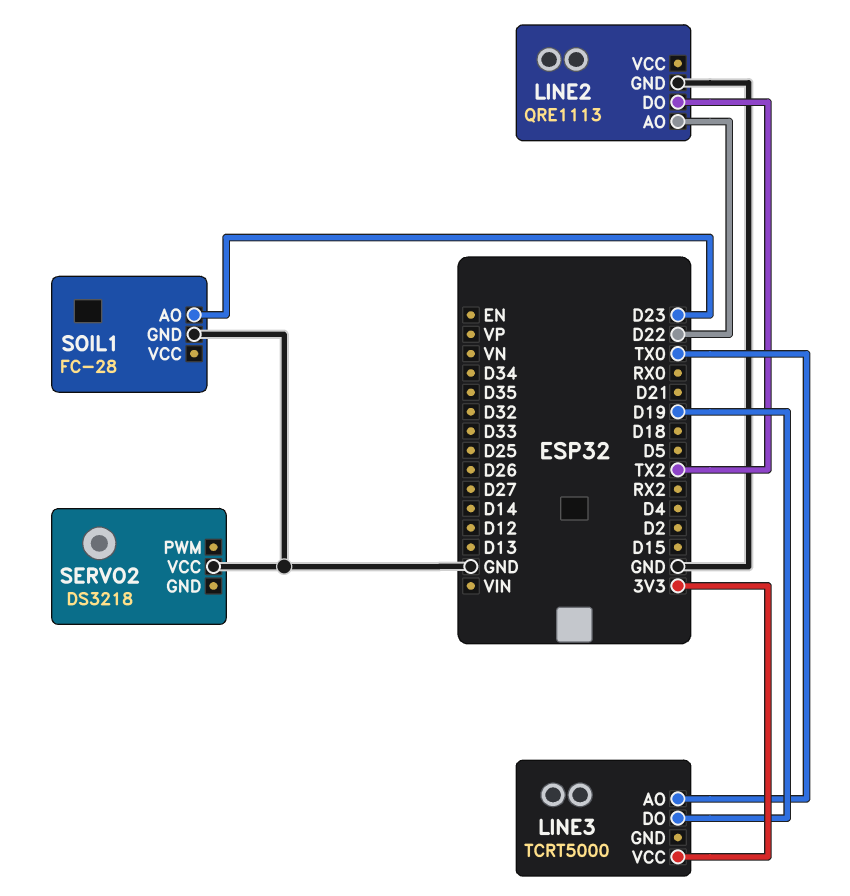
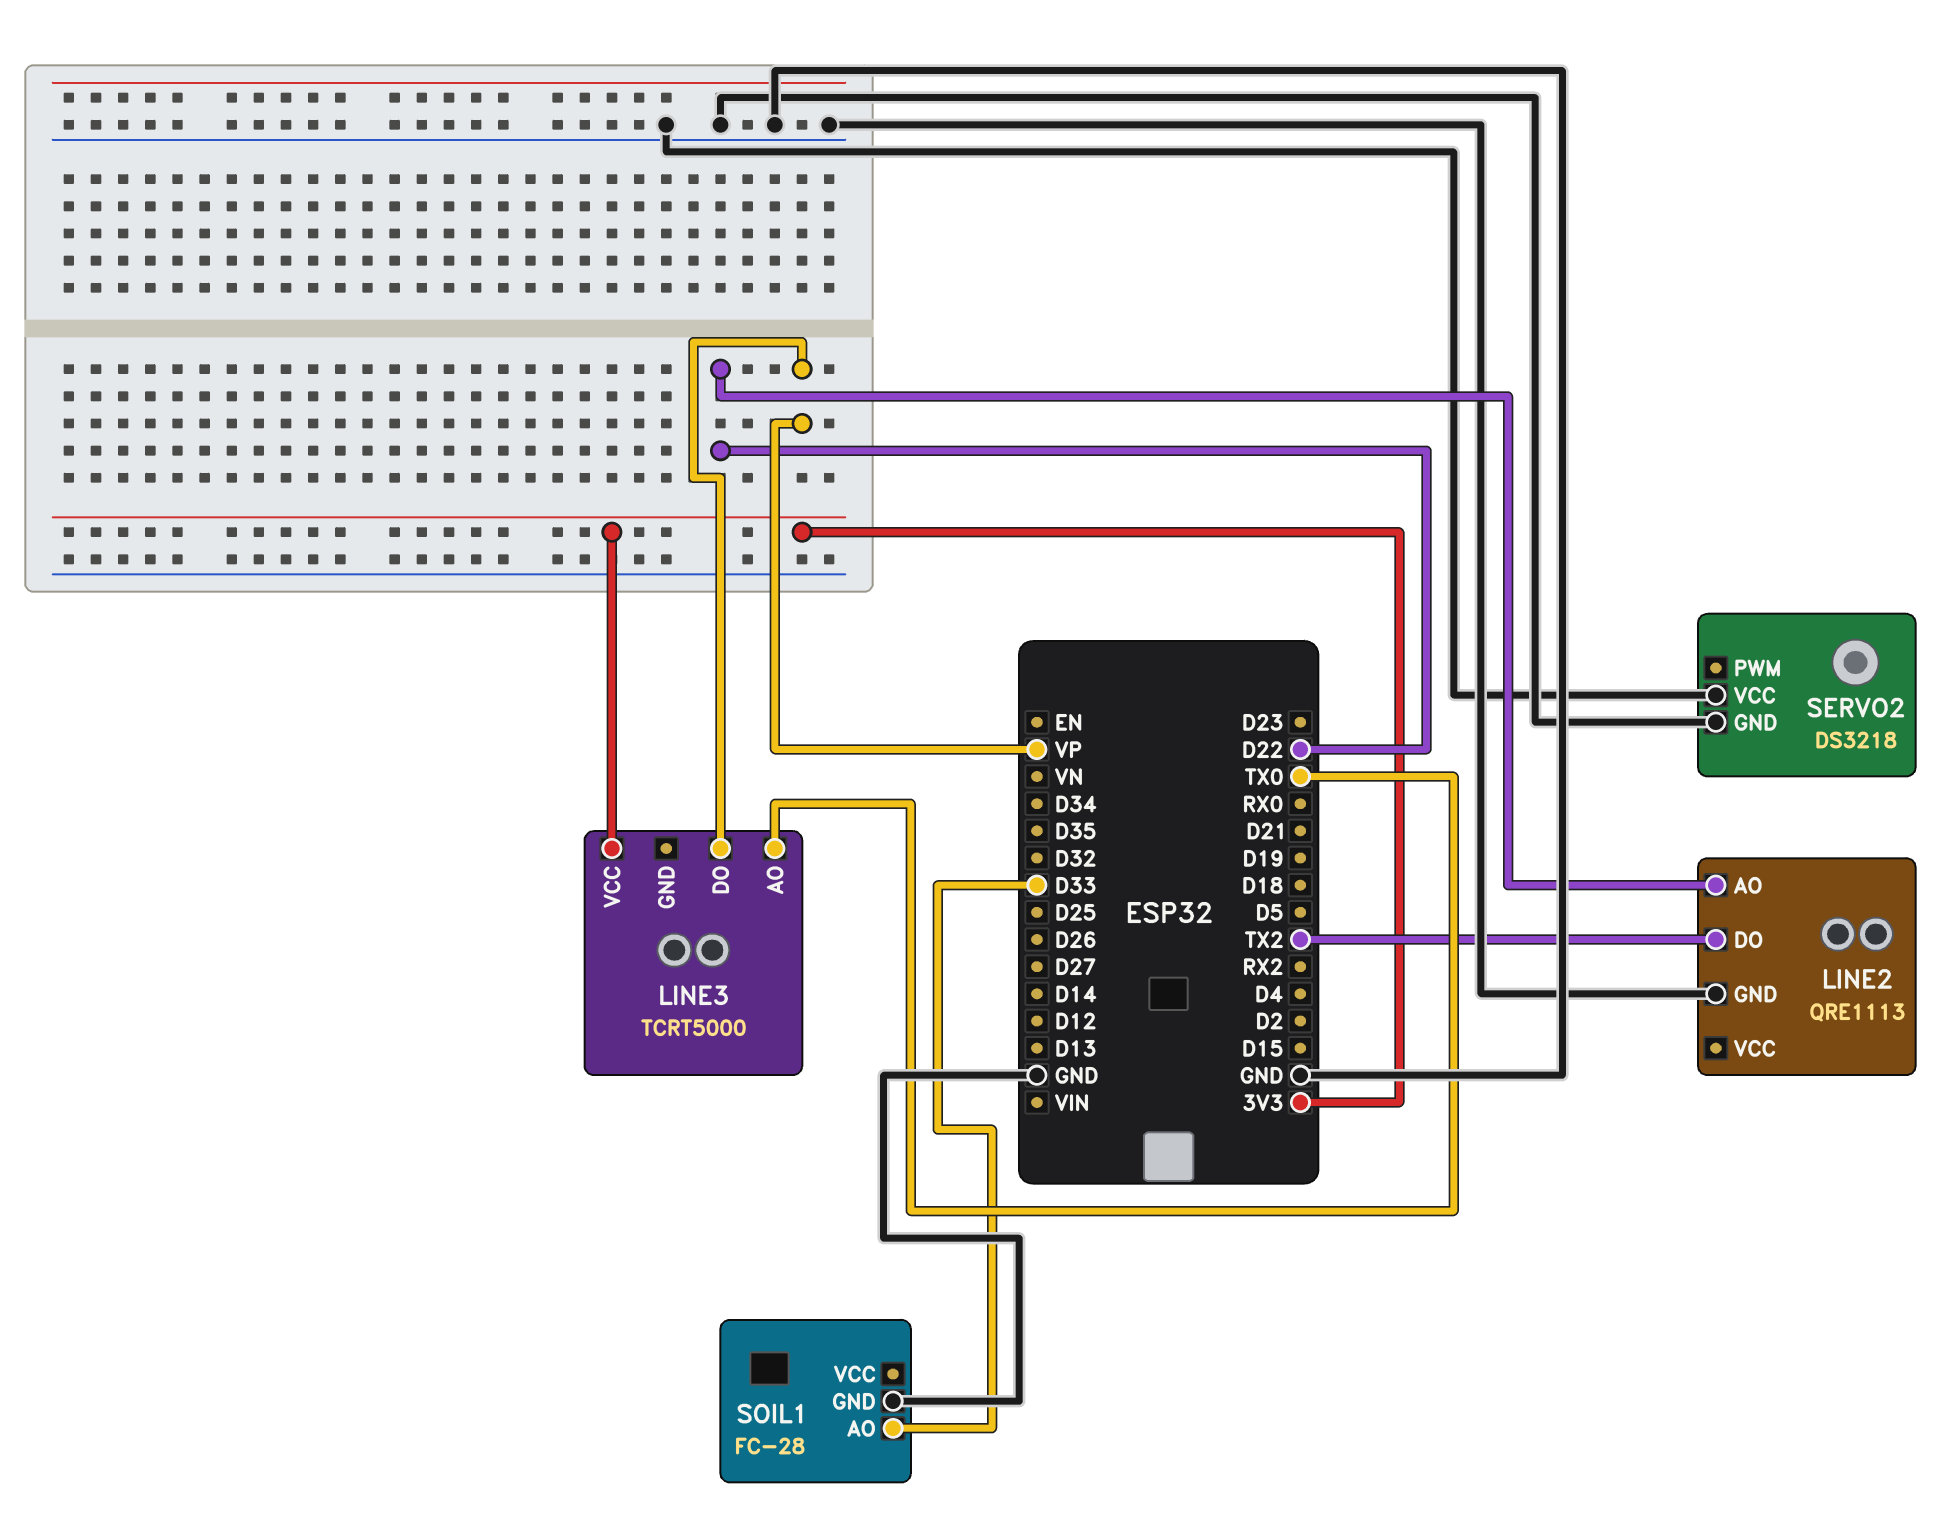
LINE3 pin DO: D19 -> VP
SERVO2 pin GND: none -> GND
SOIL1 pin AO: D23 -> D33

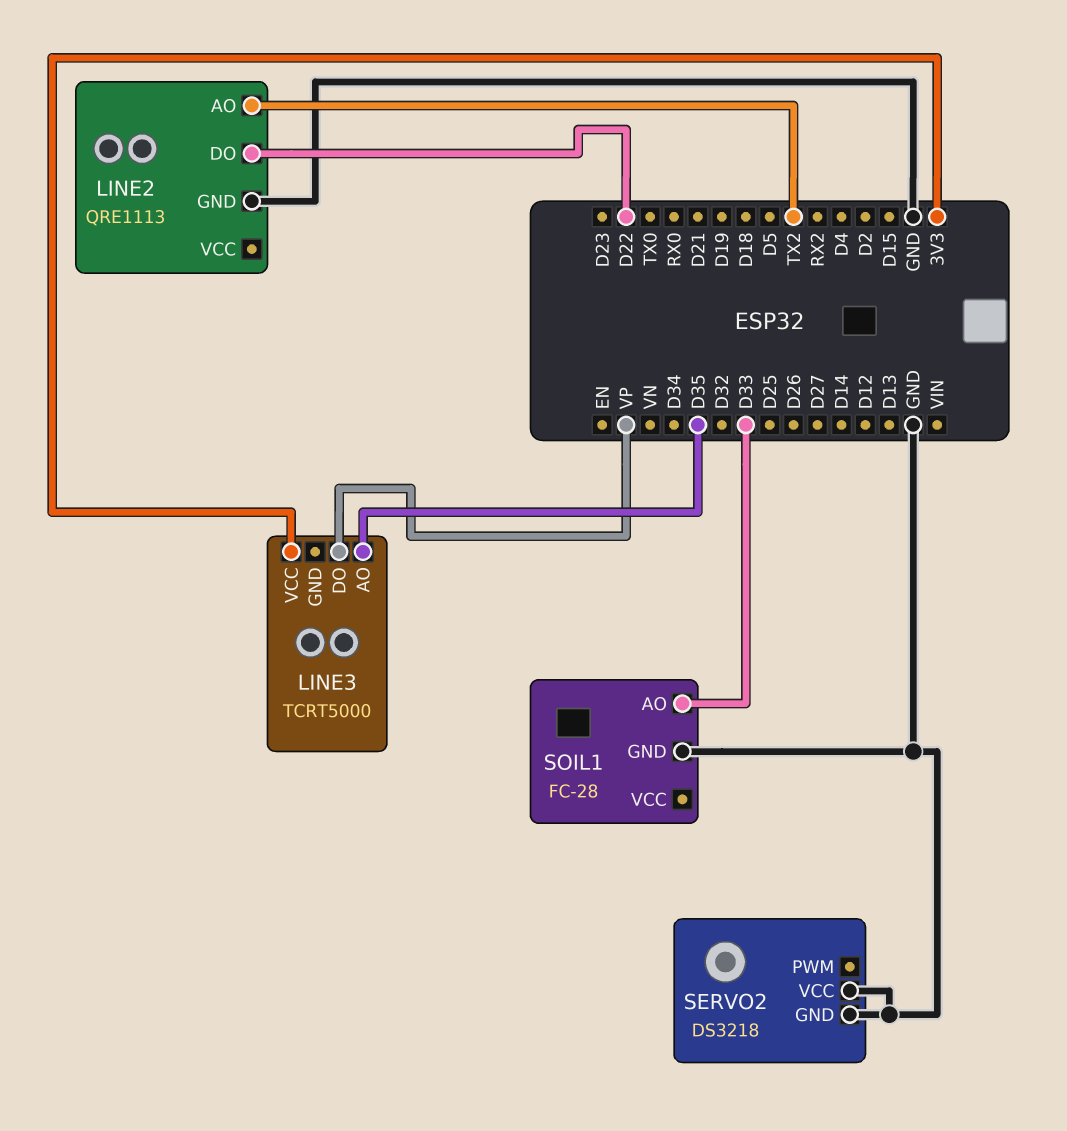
LINE2 pin AO: D22 -> TX2
LINE2 pin DO: TX2 -> D22
LINE3 pin AO: TX0 -> D35

